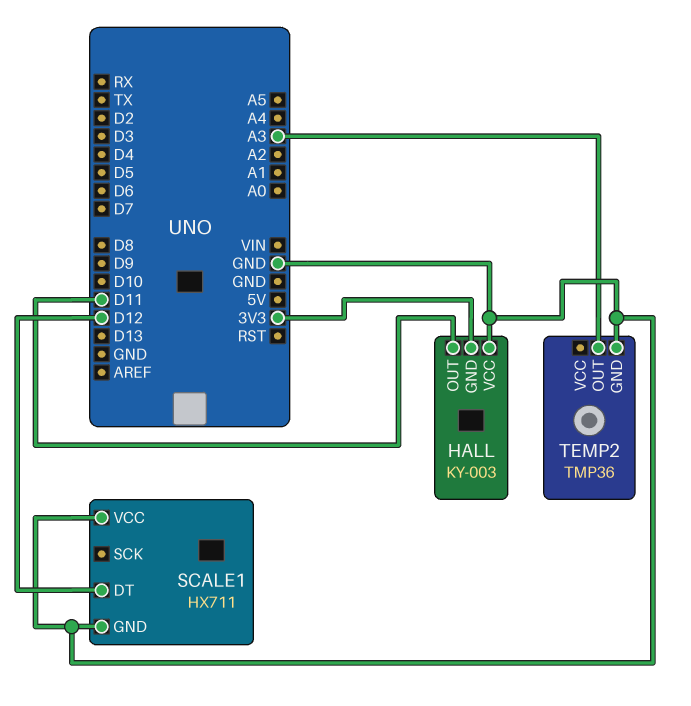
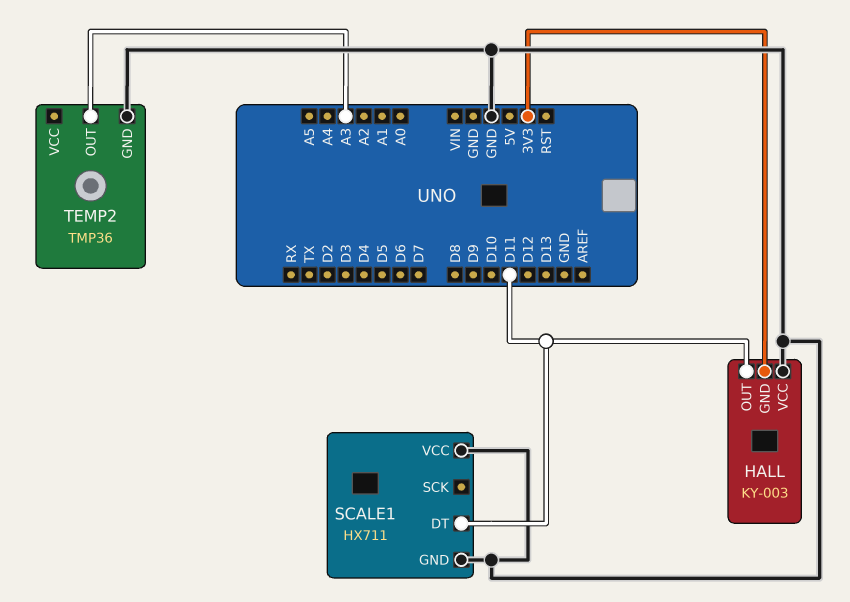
SCALE1 pin DT: D12 -> D11

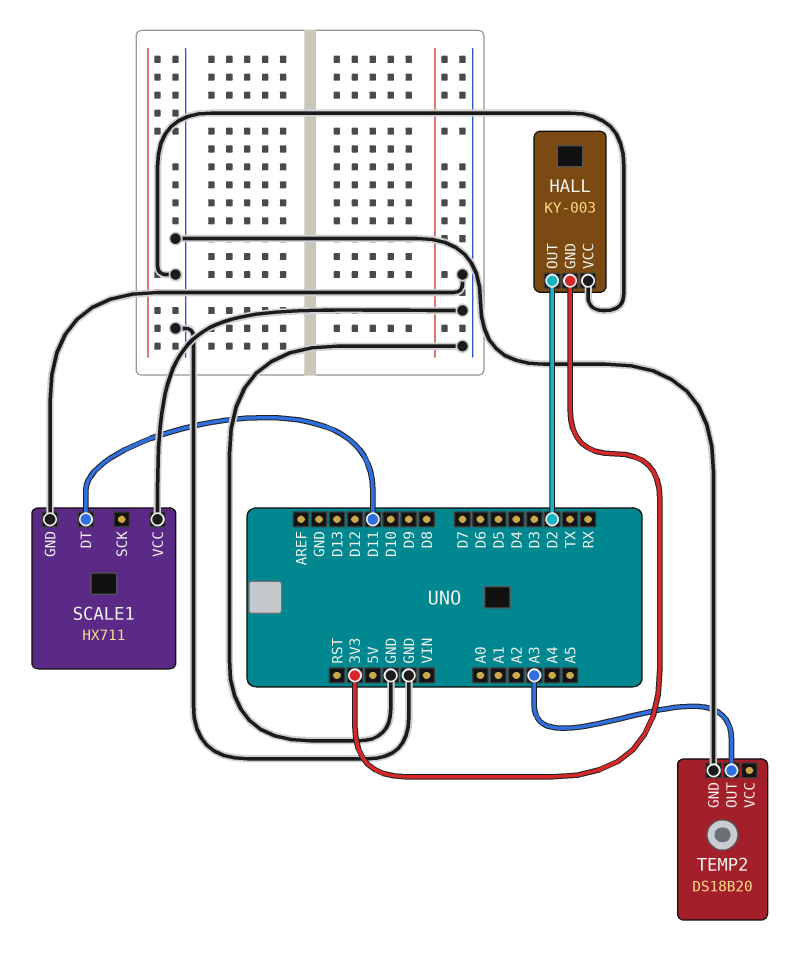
HALL pin OUT: D11 -> D2
TEMP2: TMP36 -> DS18B20

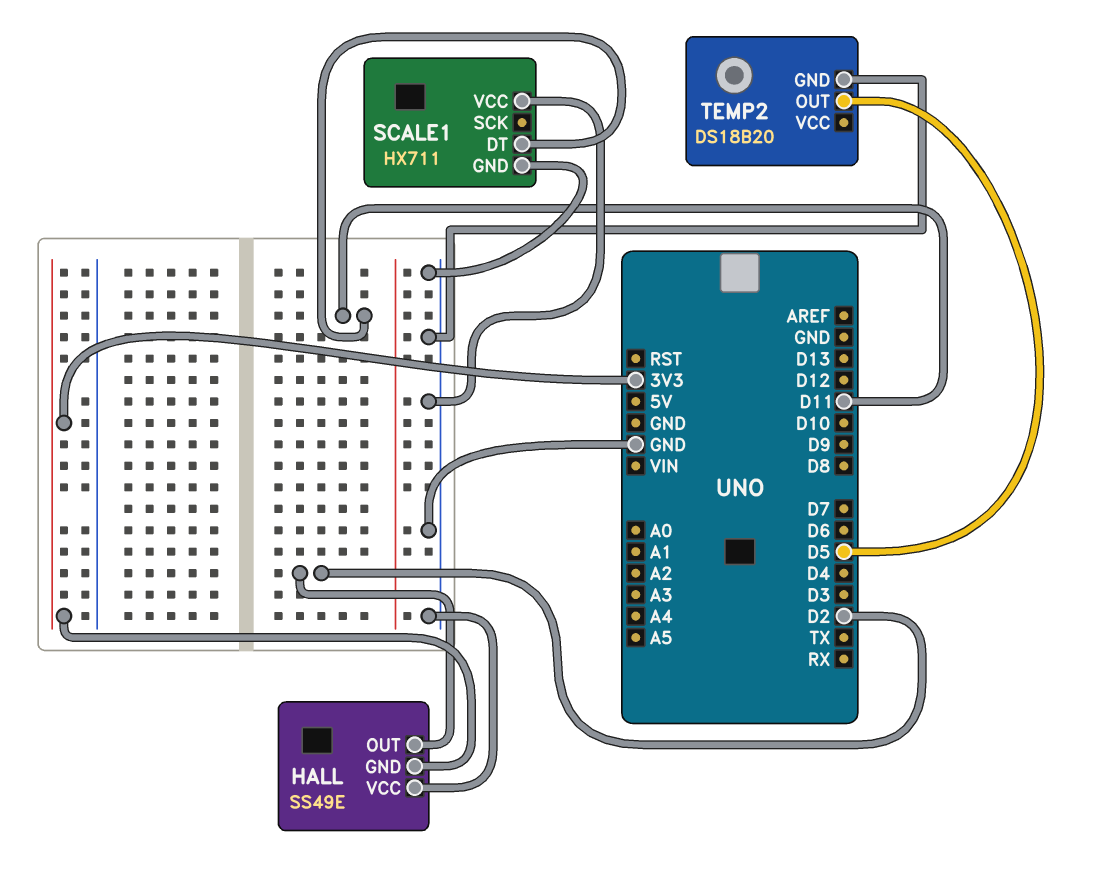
HALL: KY-003 -> SS49E
TEMP2 pin OUT: A3 -> D5

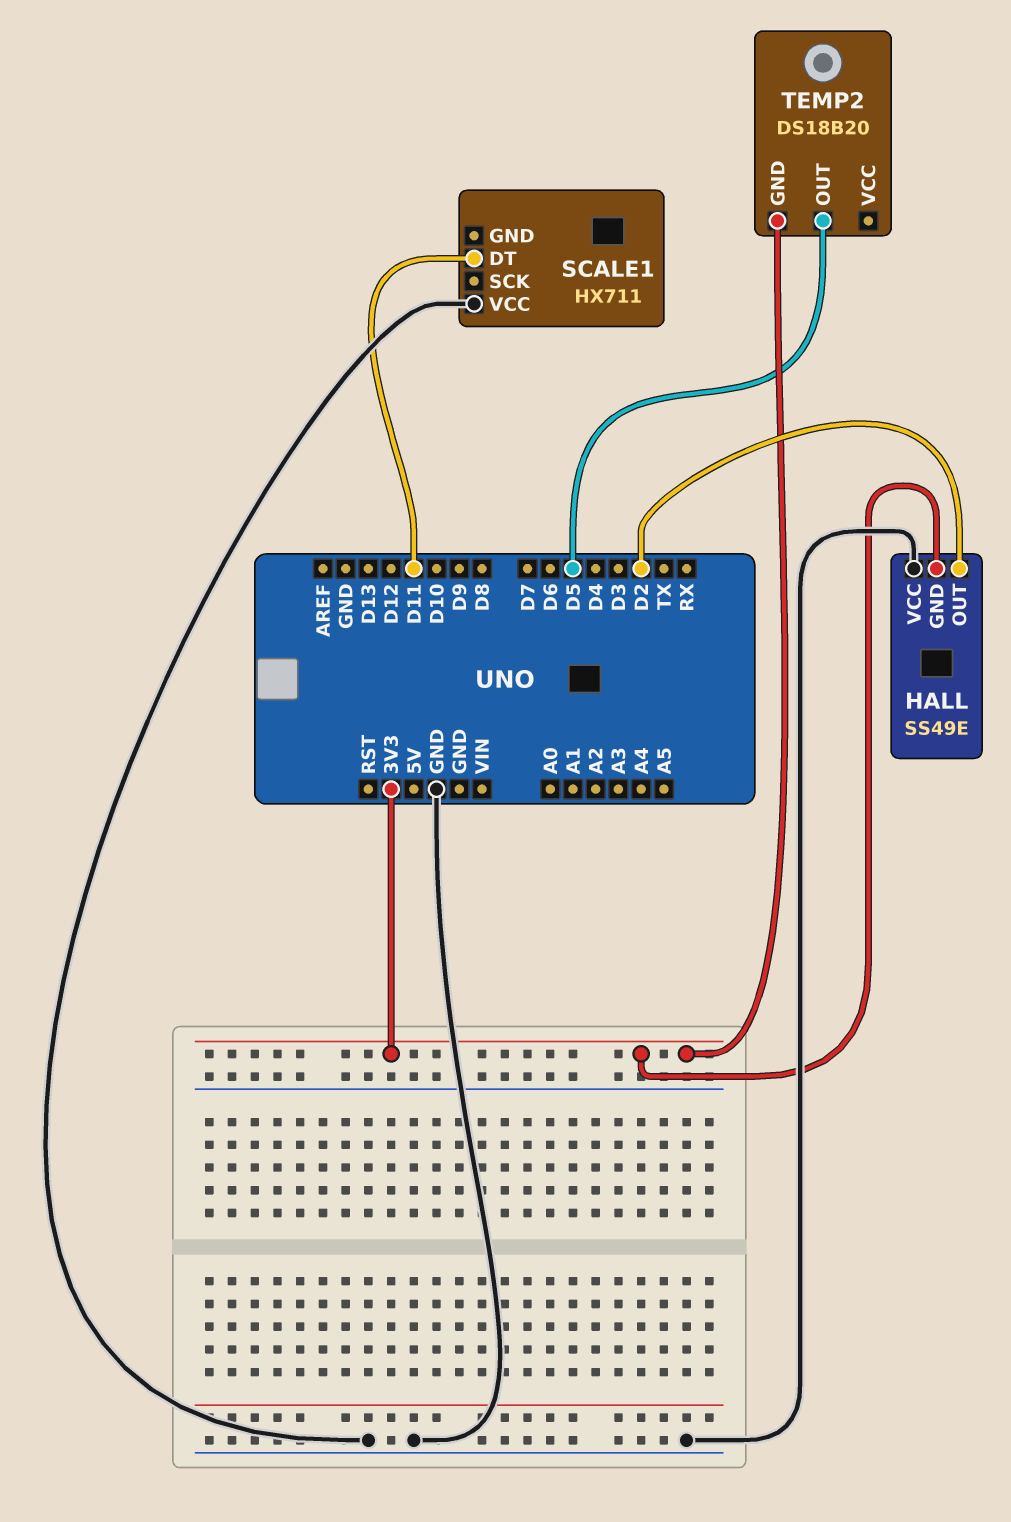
SCALE1 pin GND: GND -> none
TEMP2 pin GND: GND -> 3V3

